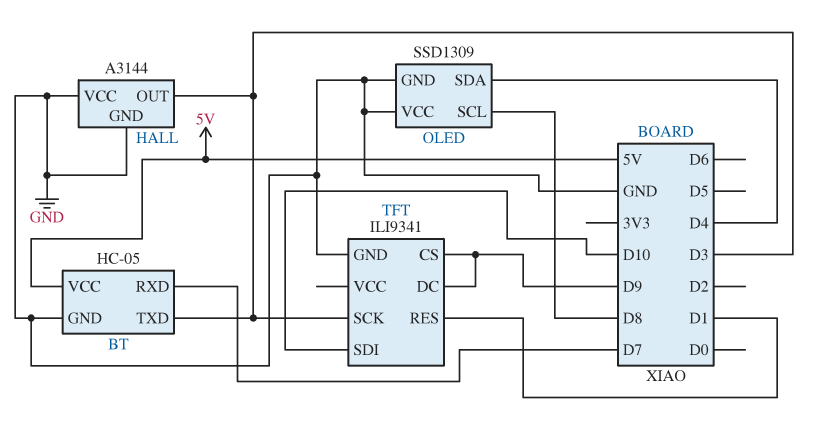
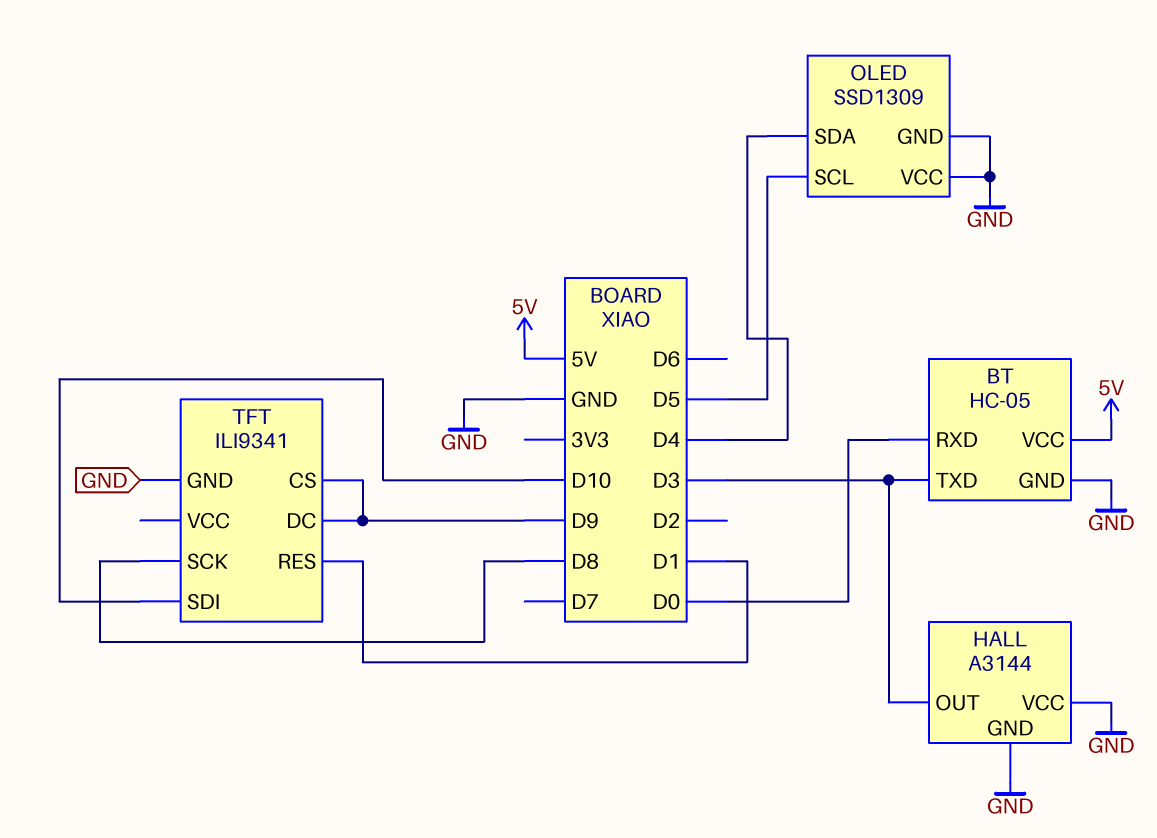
BT pin RXD: D7 -> D0
OLED pin SCL: D8 -> D5
TFT pin SCK: D3 -> D8

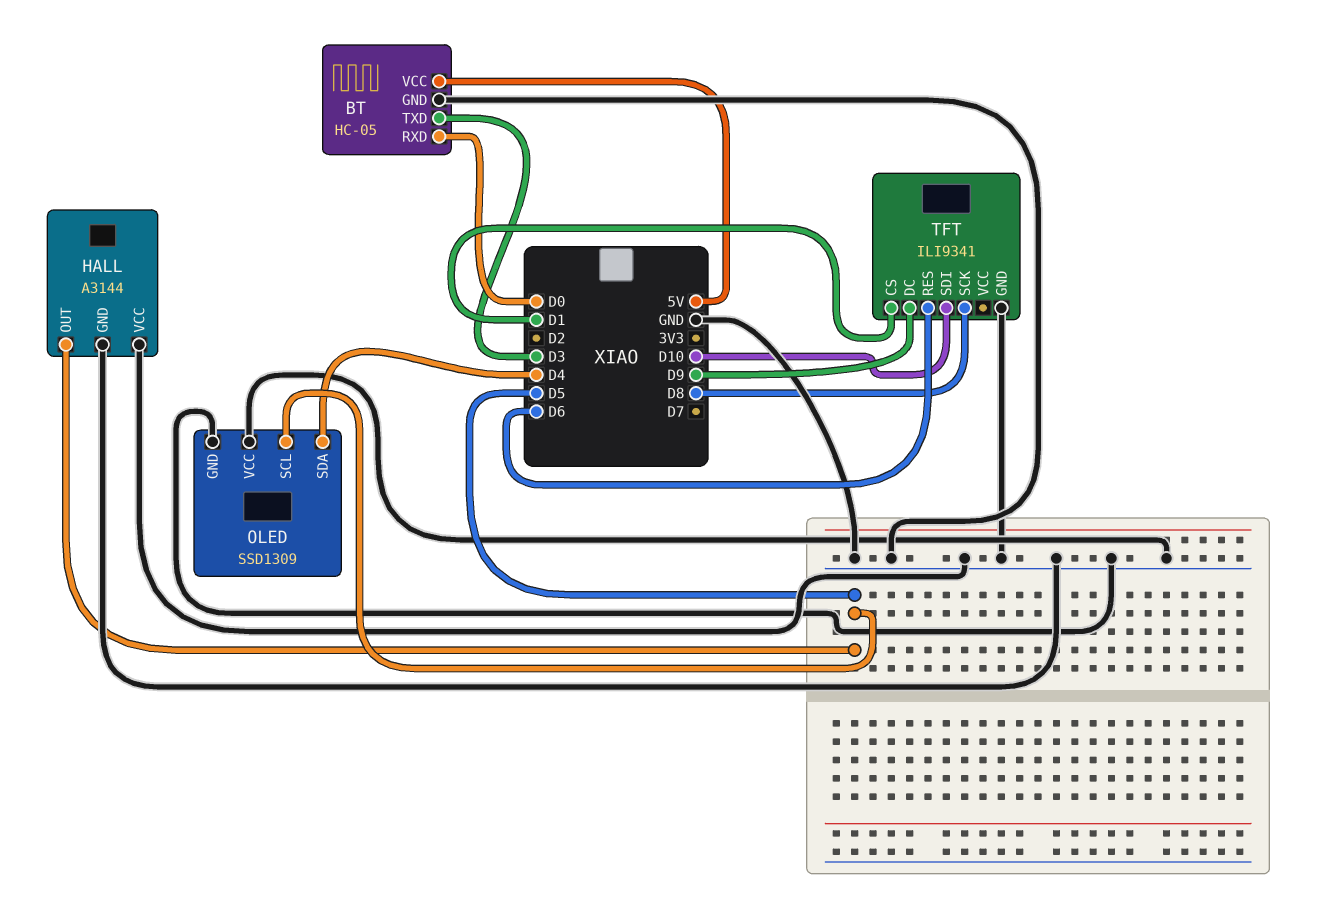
HALL pin OUT: D3 -> D5
TFT pin CS: D9 -> D1
TFT pin RES: D1 -> D6

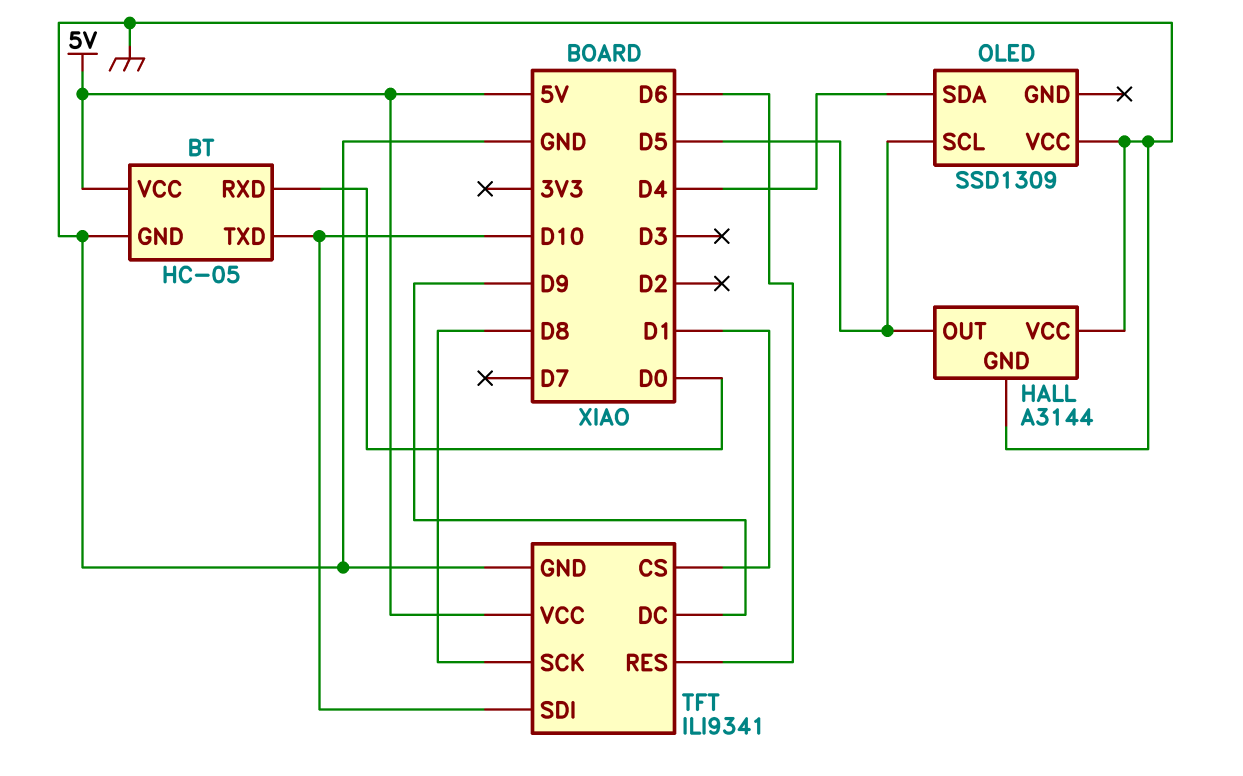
BT pin TXD: D3 -> D10
OLED pin GND: GND -> none
TFT pin VCC: none -> 5V

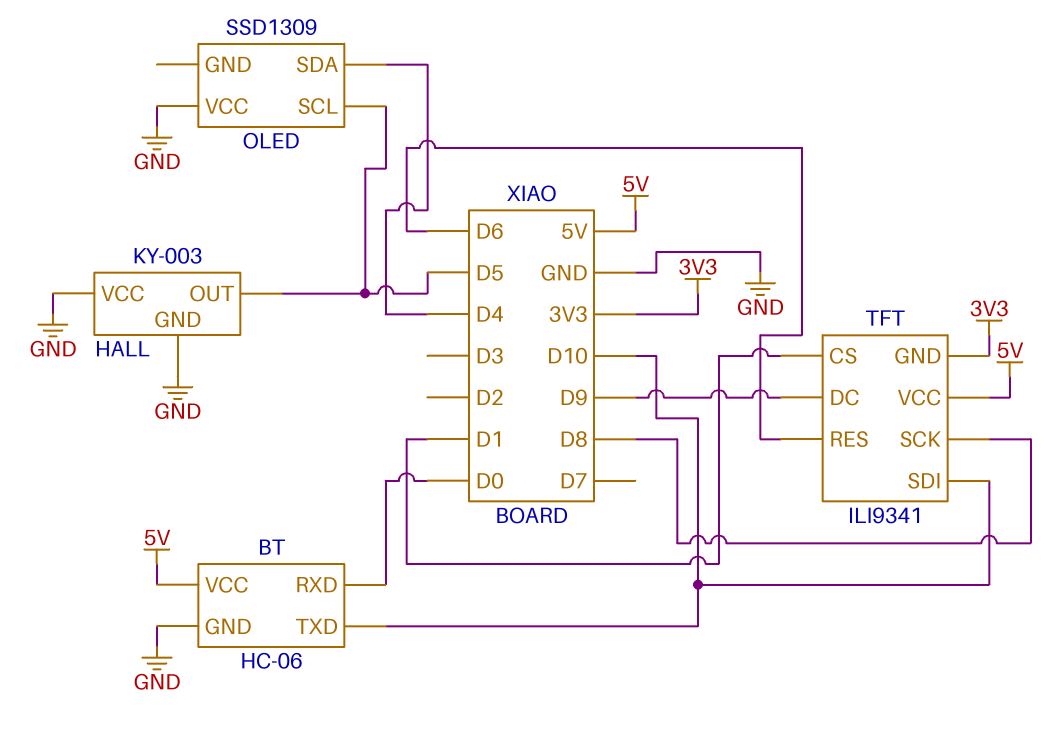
BT: HC-05 -> HC-06
HALL: A3144 -> KY-003
TFT pin GND: GND -> 3V3

